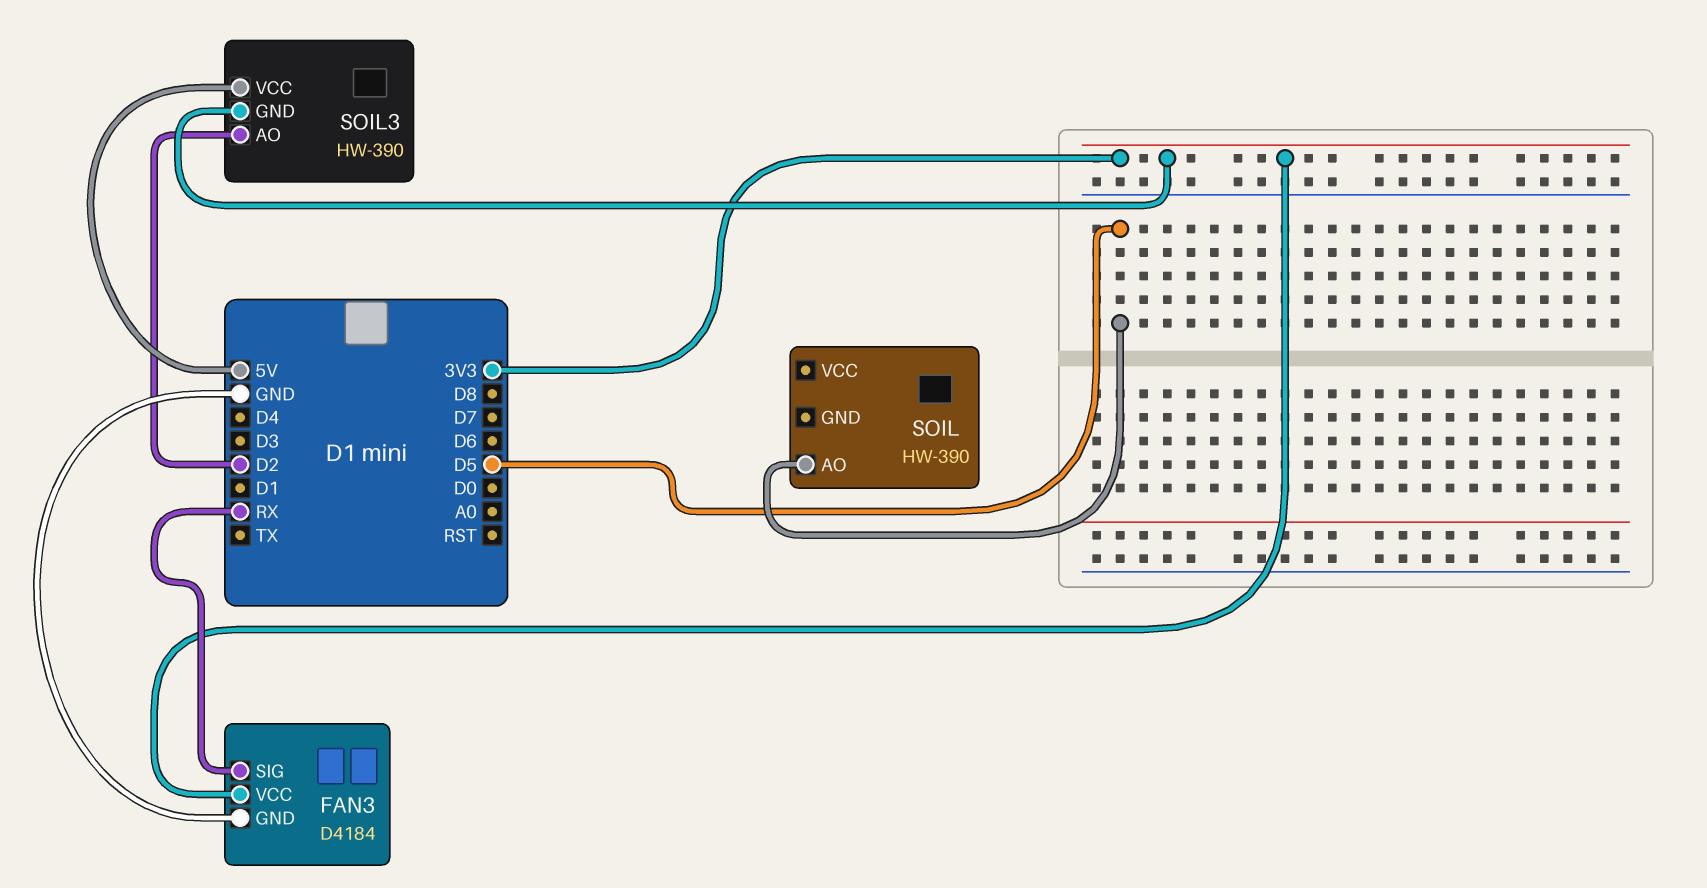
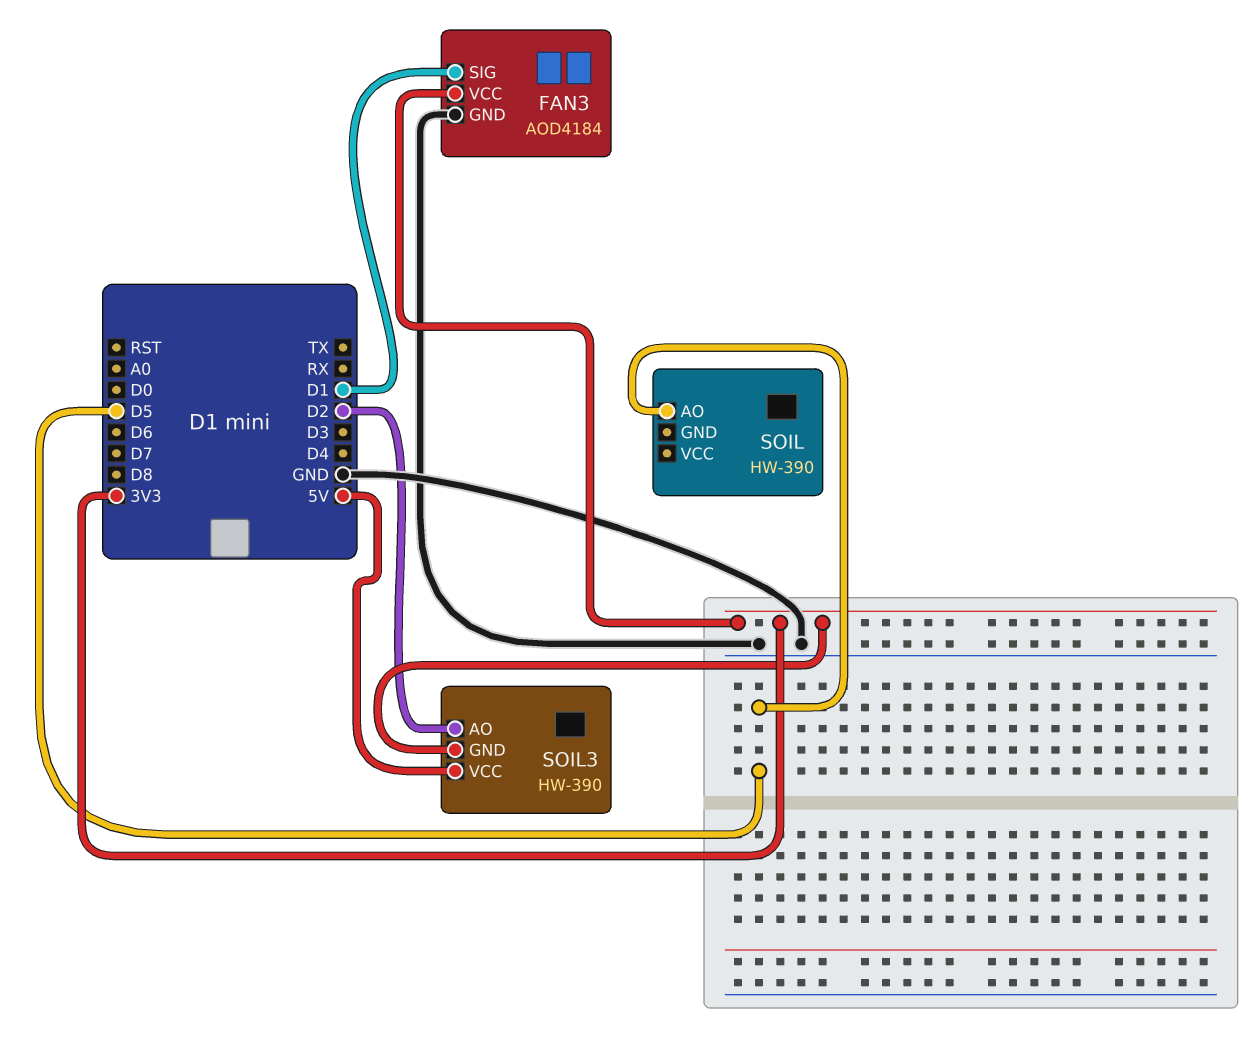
FAN3: D4184 -> AOD4184
FAN3 pin SIG: RX -> D1

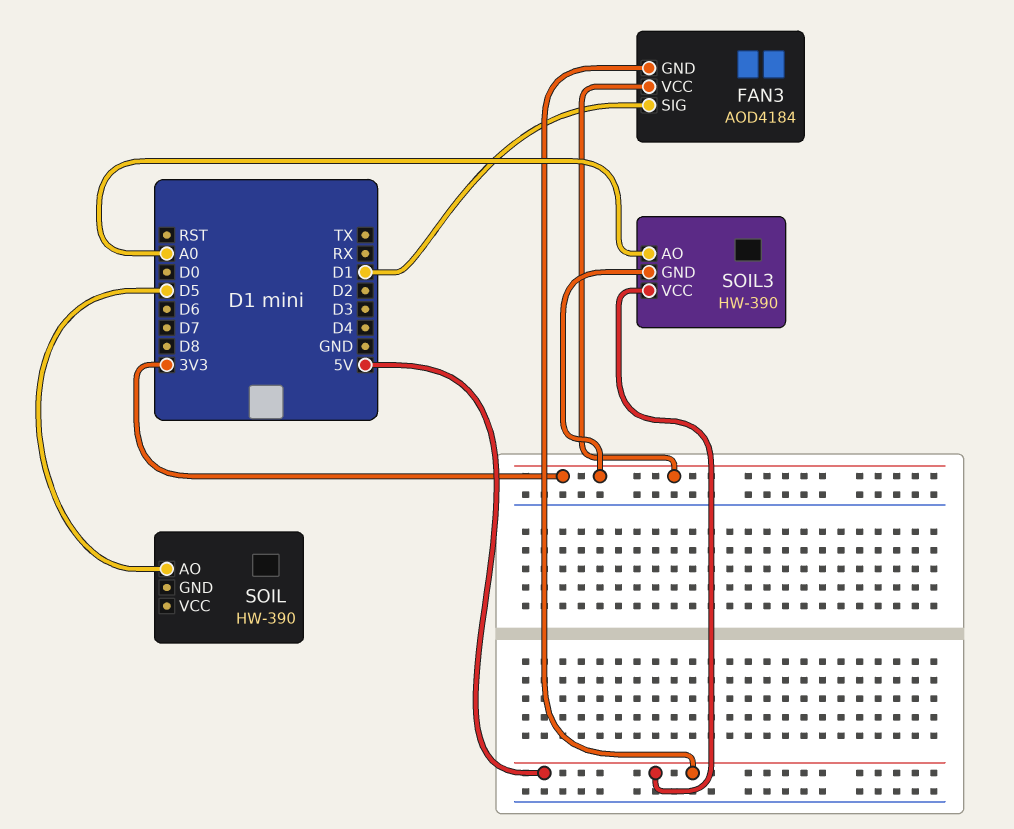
FAN3 pin GND: GND -> 5V
SOIL3 pin AO: D2 -> A0

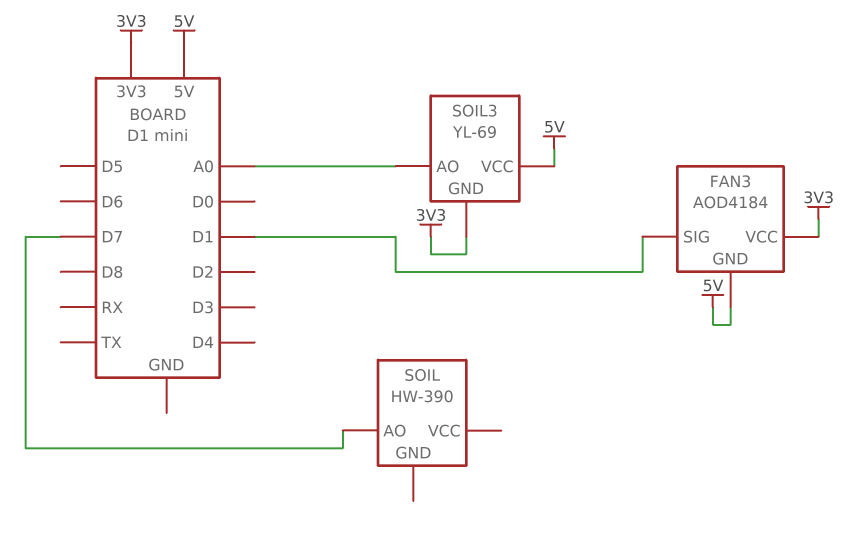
SOIL pin AO: D5 -> D7
SOIL3: HW-390 -> YL-69

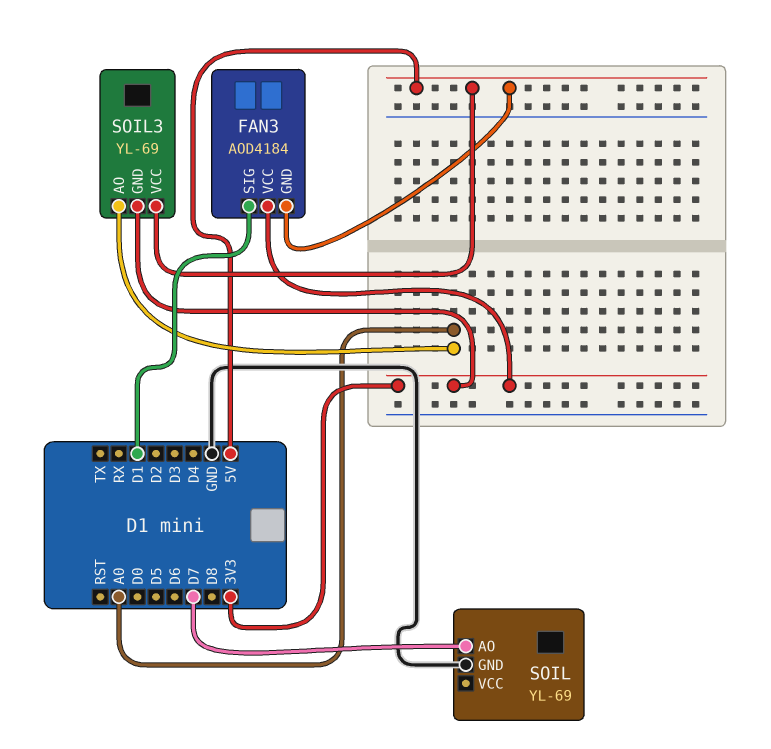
SOIL: HW-390 -> YL-69
SOIL pin GND: none -> GND

